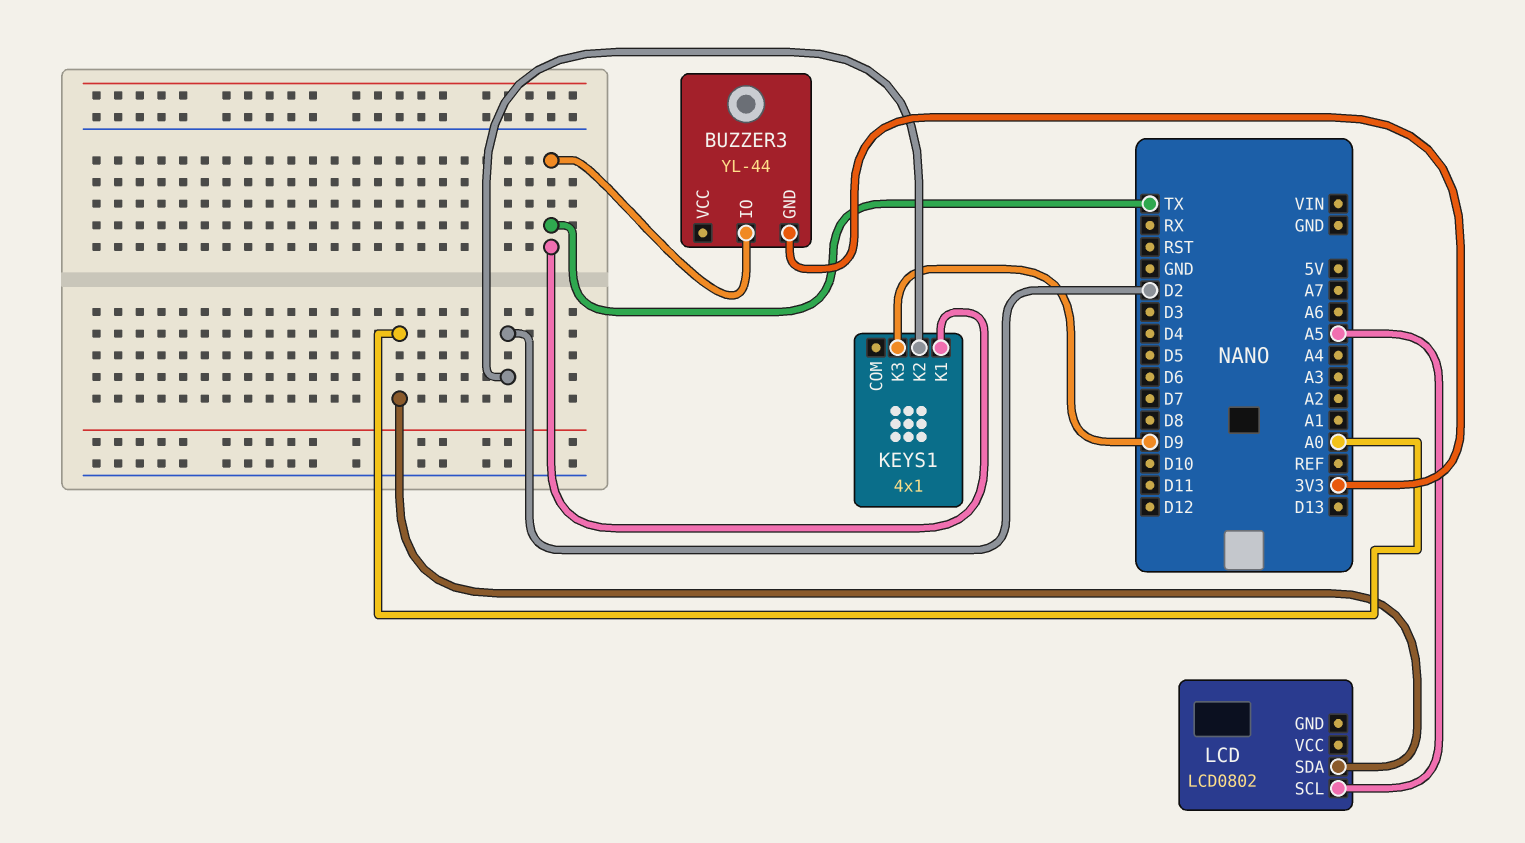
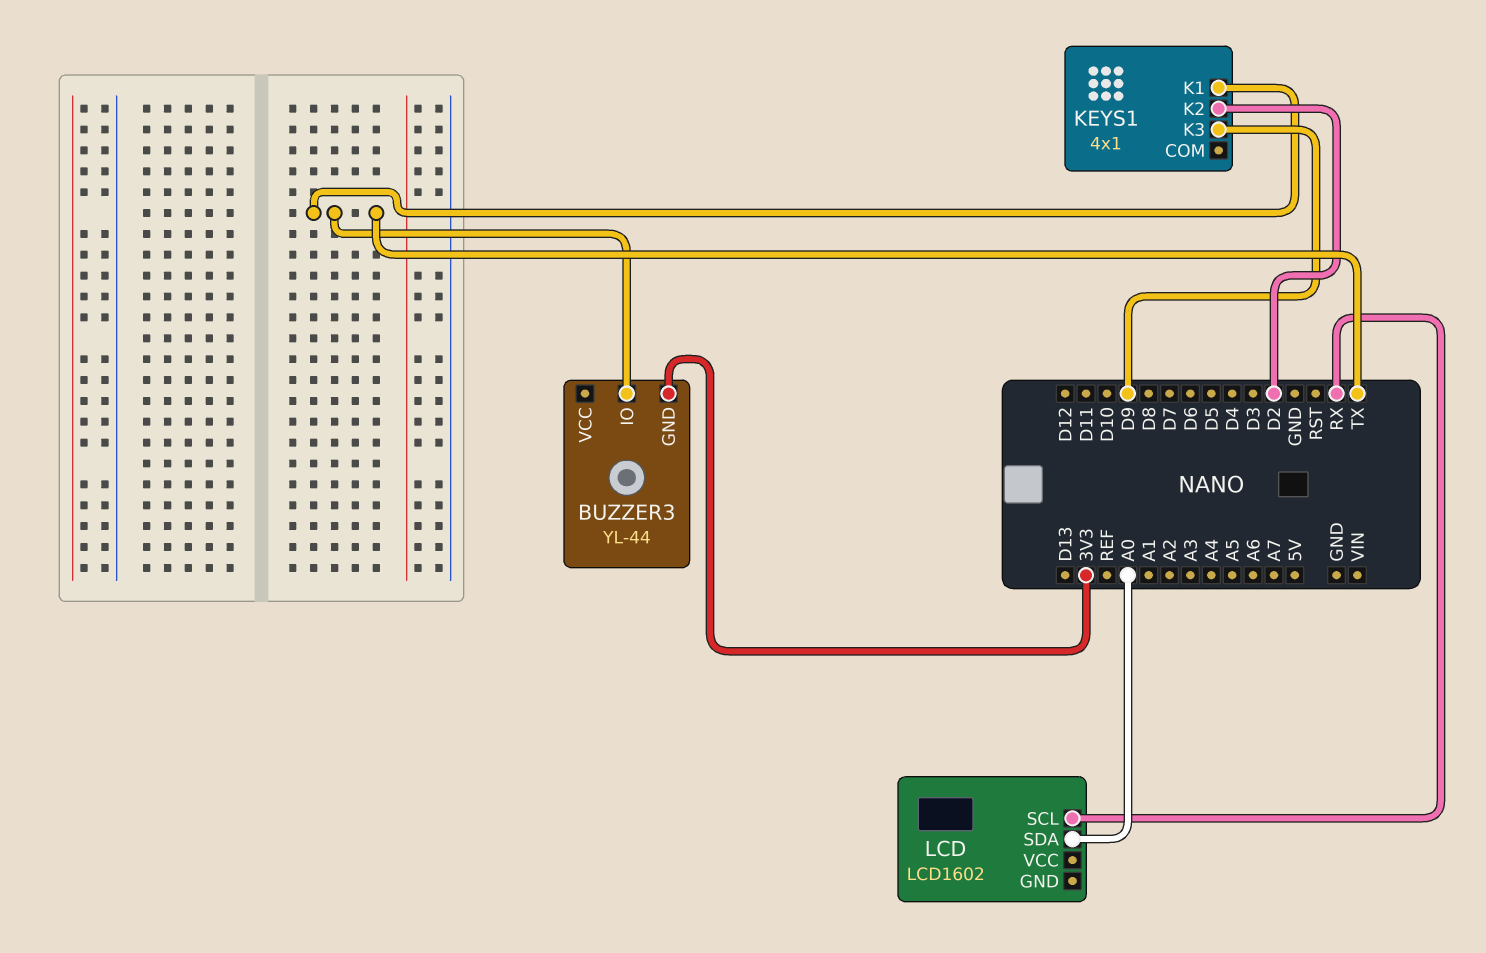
LCD: LCD0802 -> LCD1602
LCD pin SCL: A5 -> RX

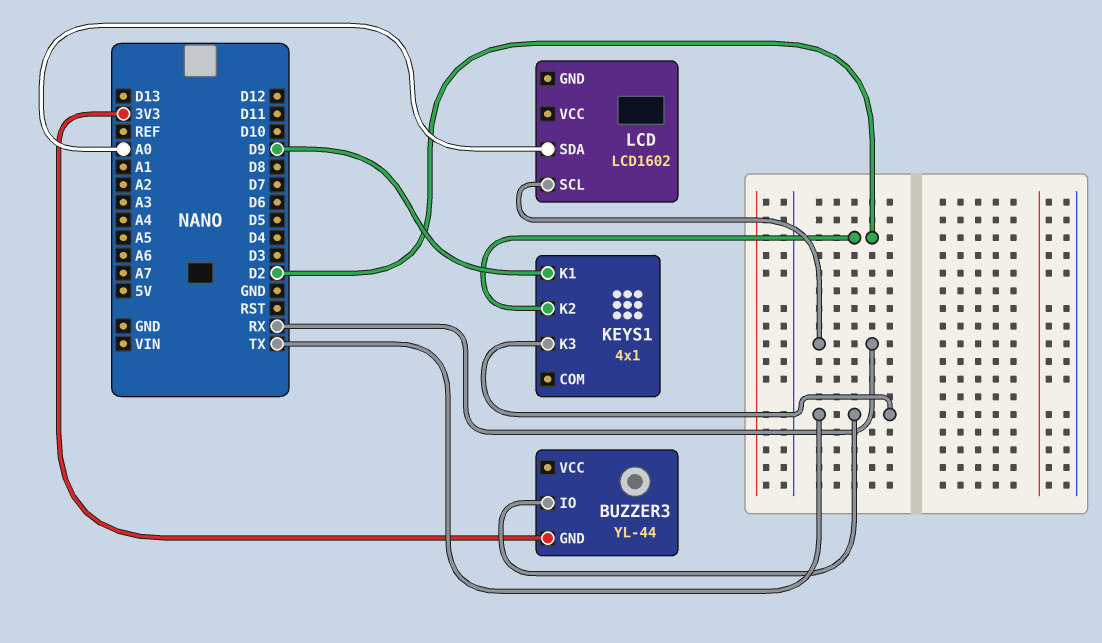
KEYS1 pin K1: TX -> D9
KEYS1 pin K3: D9 -> TX

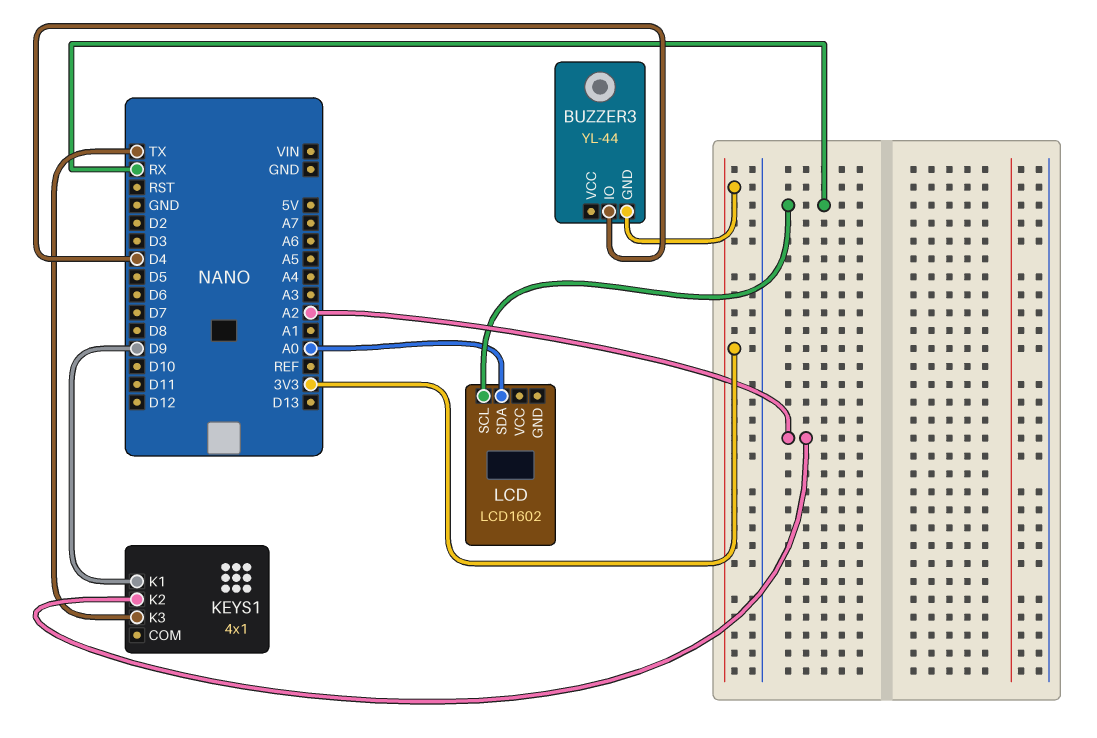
BUZZER3 pin IO: TX -> D4
KEYS1 pin K2: D2 -> A2

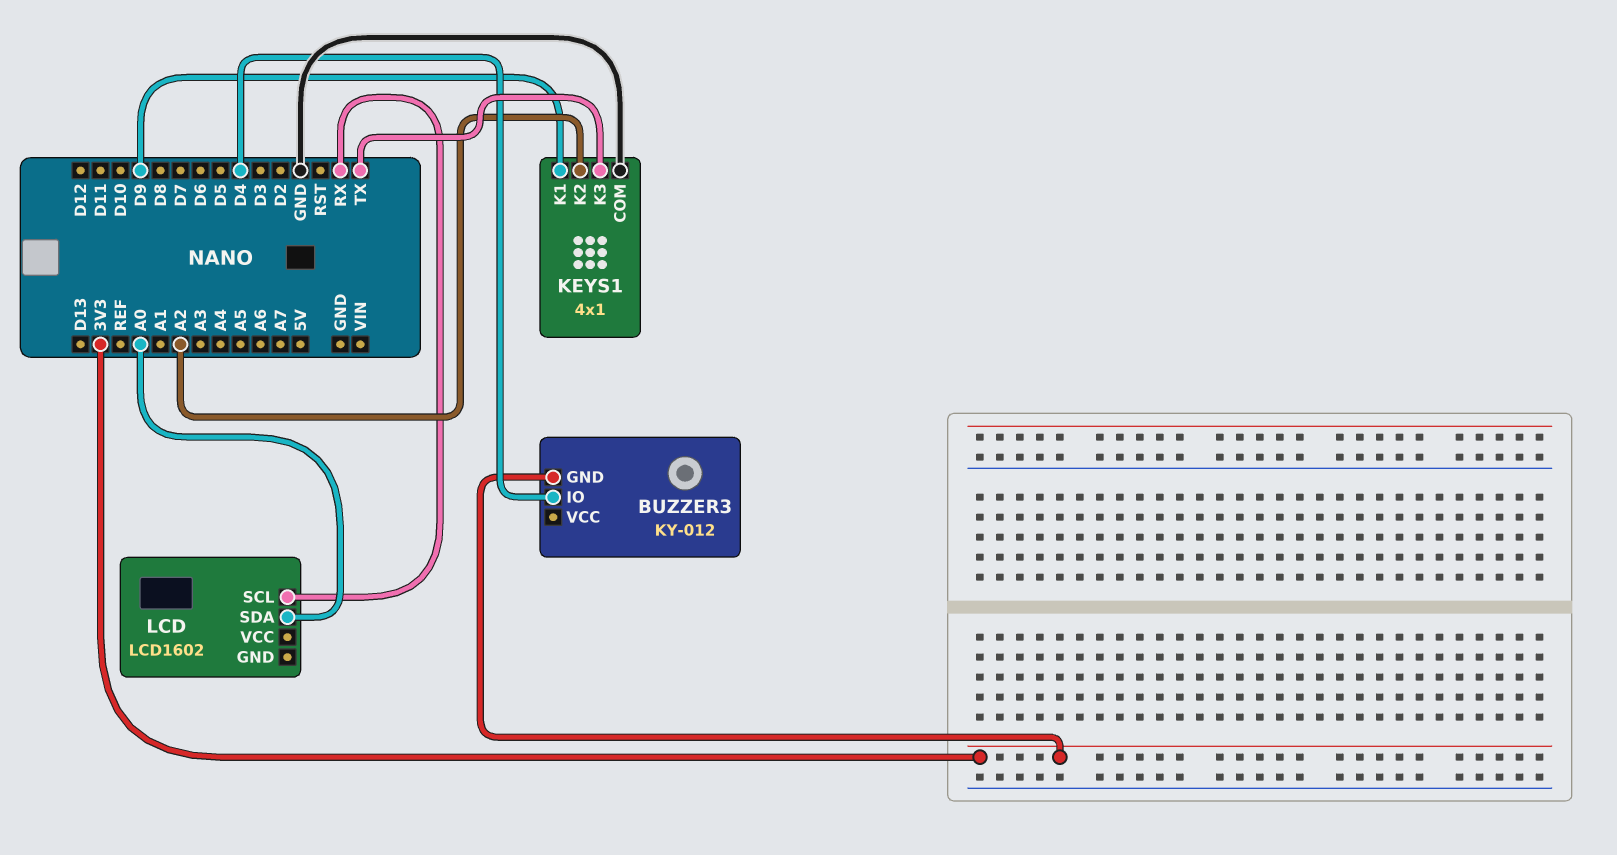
BUZZER3: YL-44 -> KY-012
KEYS1 pin COM: none -> GND

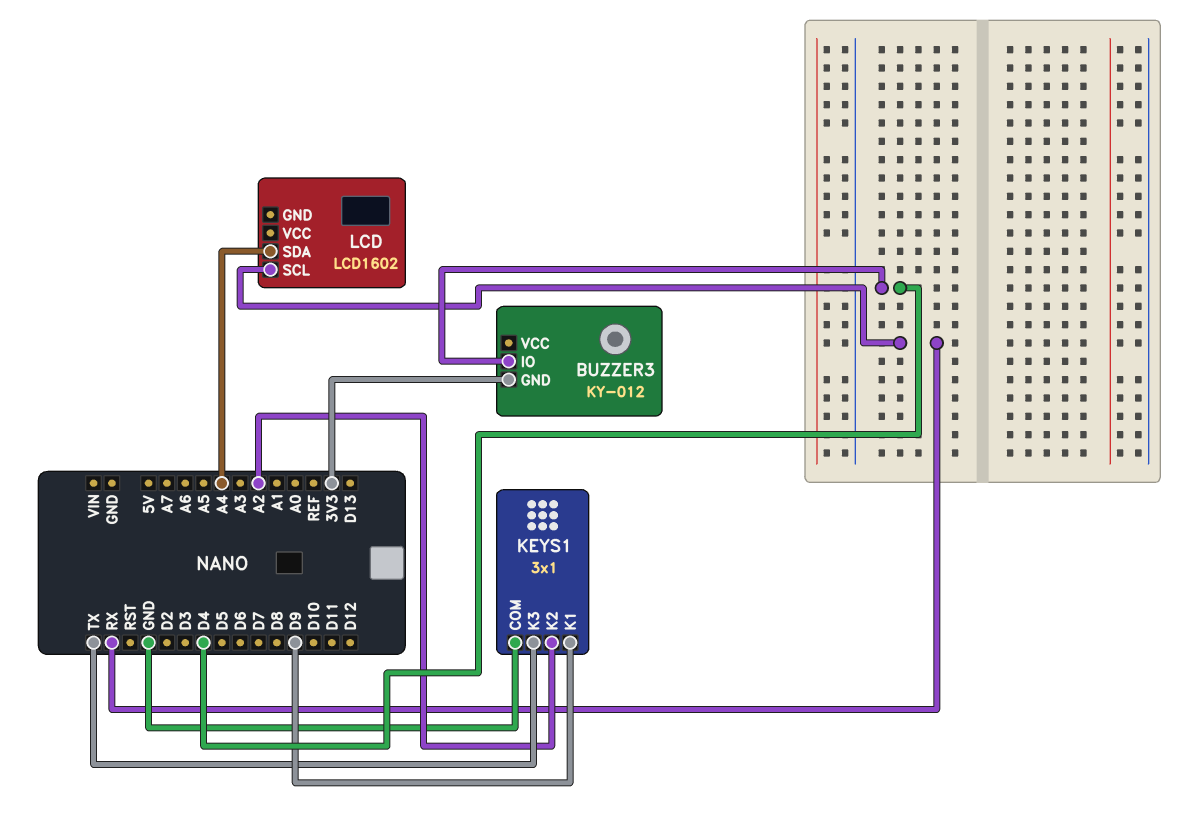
KEYS1: 4x1 -> 3x1
LCD pin SDA: A0 -> A4

